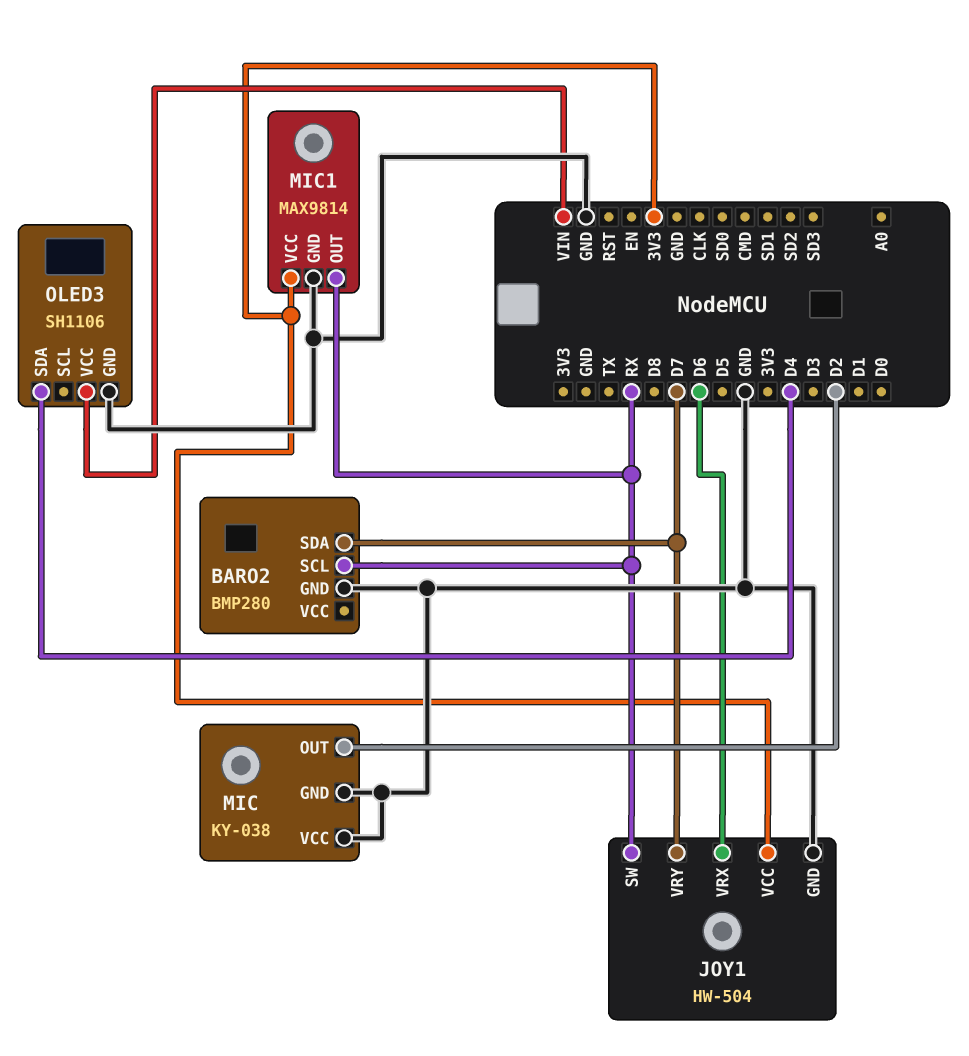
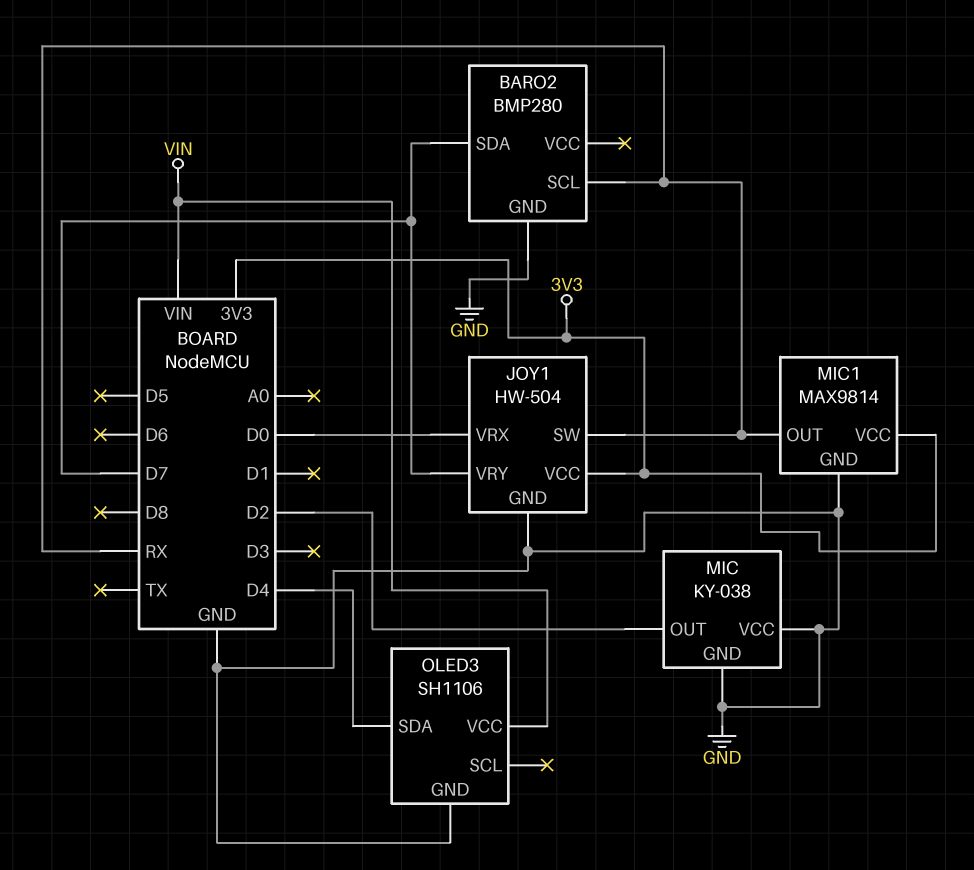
JOY1 pin VRX: D6 -> D0

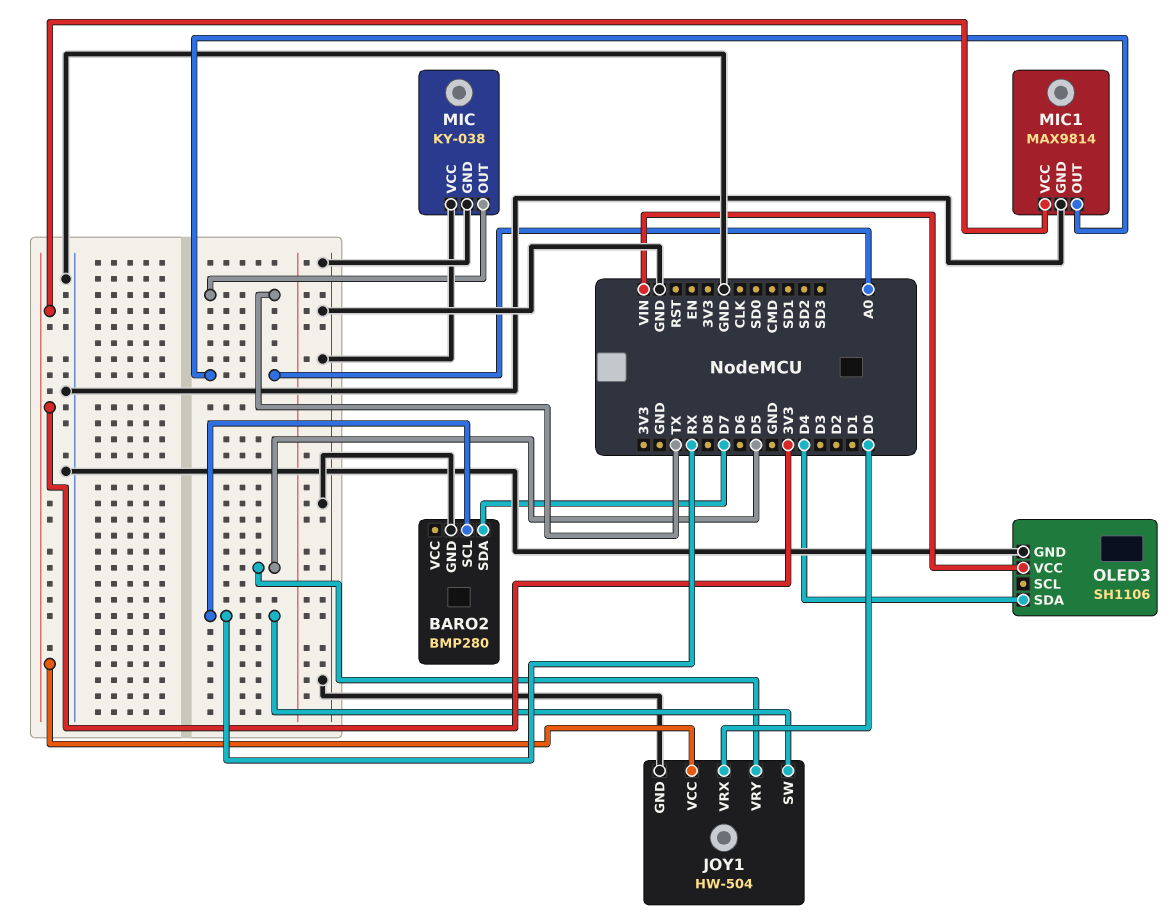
JOY1 pin VRY: D7 -> D5
MIC pin OUT: D2 -> TX
MIC1 pin OUT: RX -> A0

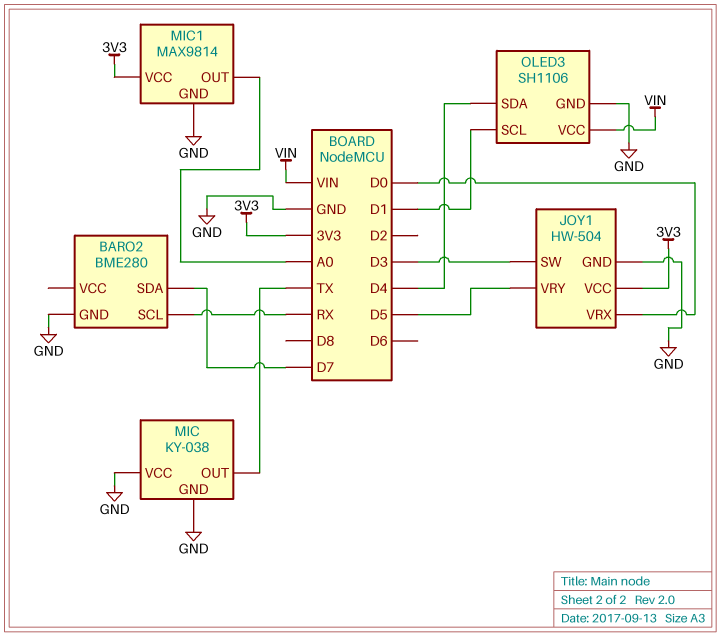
BARO2: BMP280 -> BME280
JOY1 pin SW: RX -> D3
OLED3 pin SCL: none -> D1

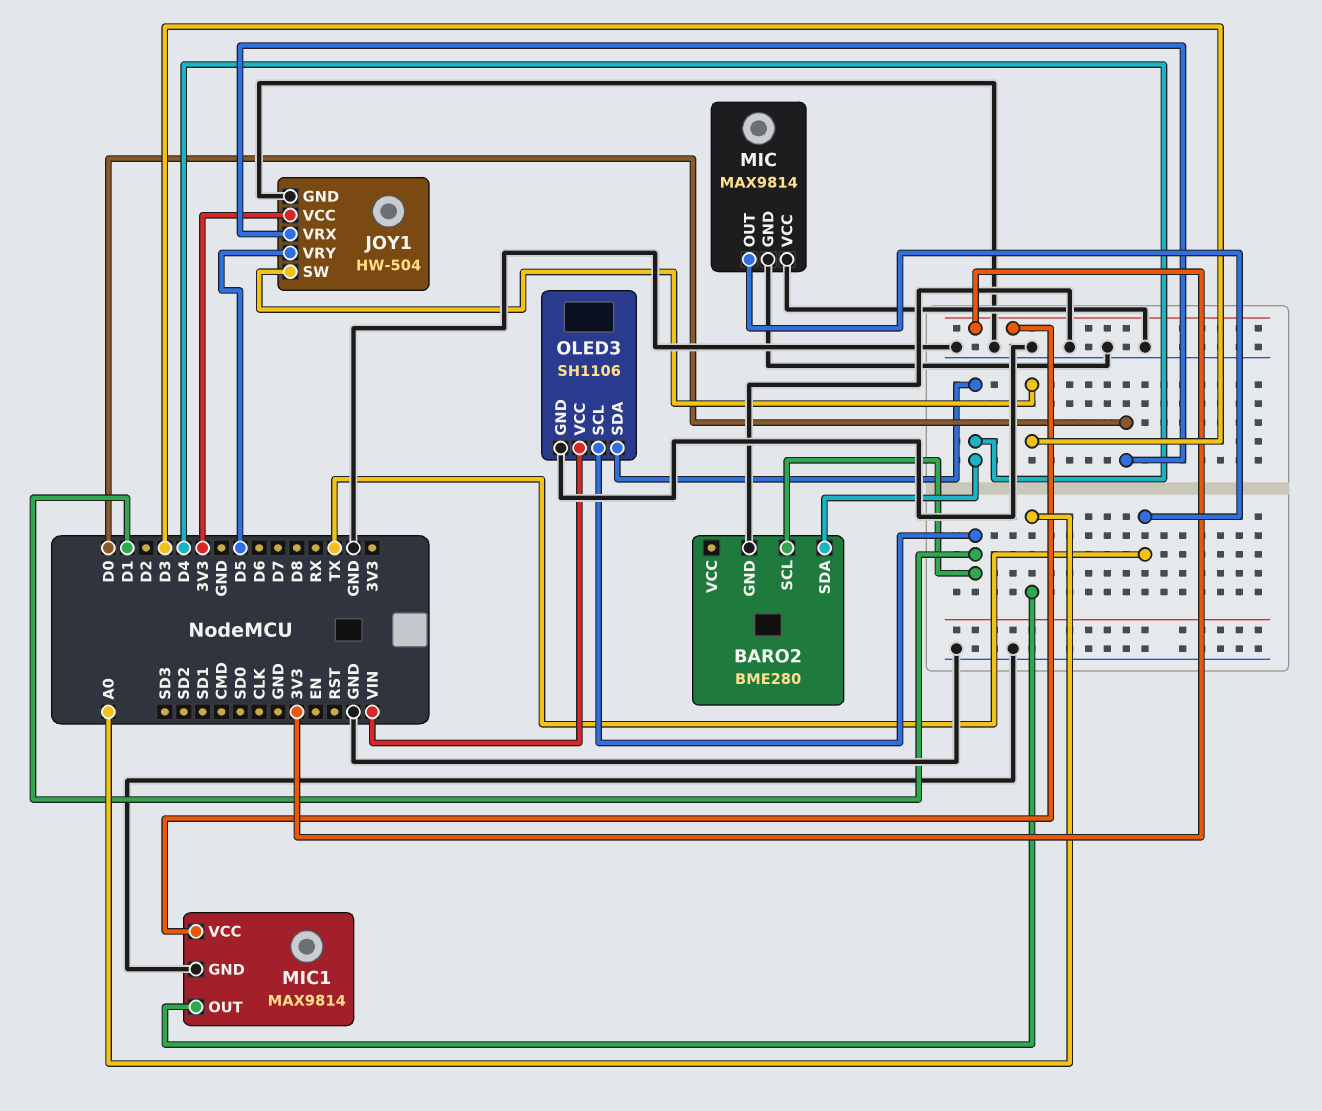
BARO2 pin SCL: RX -> D1
BARO2 pin SDA: D7 -> D4
MIC: KY-038 -> MAX9814

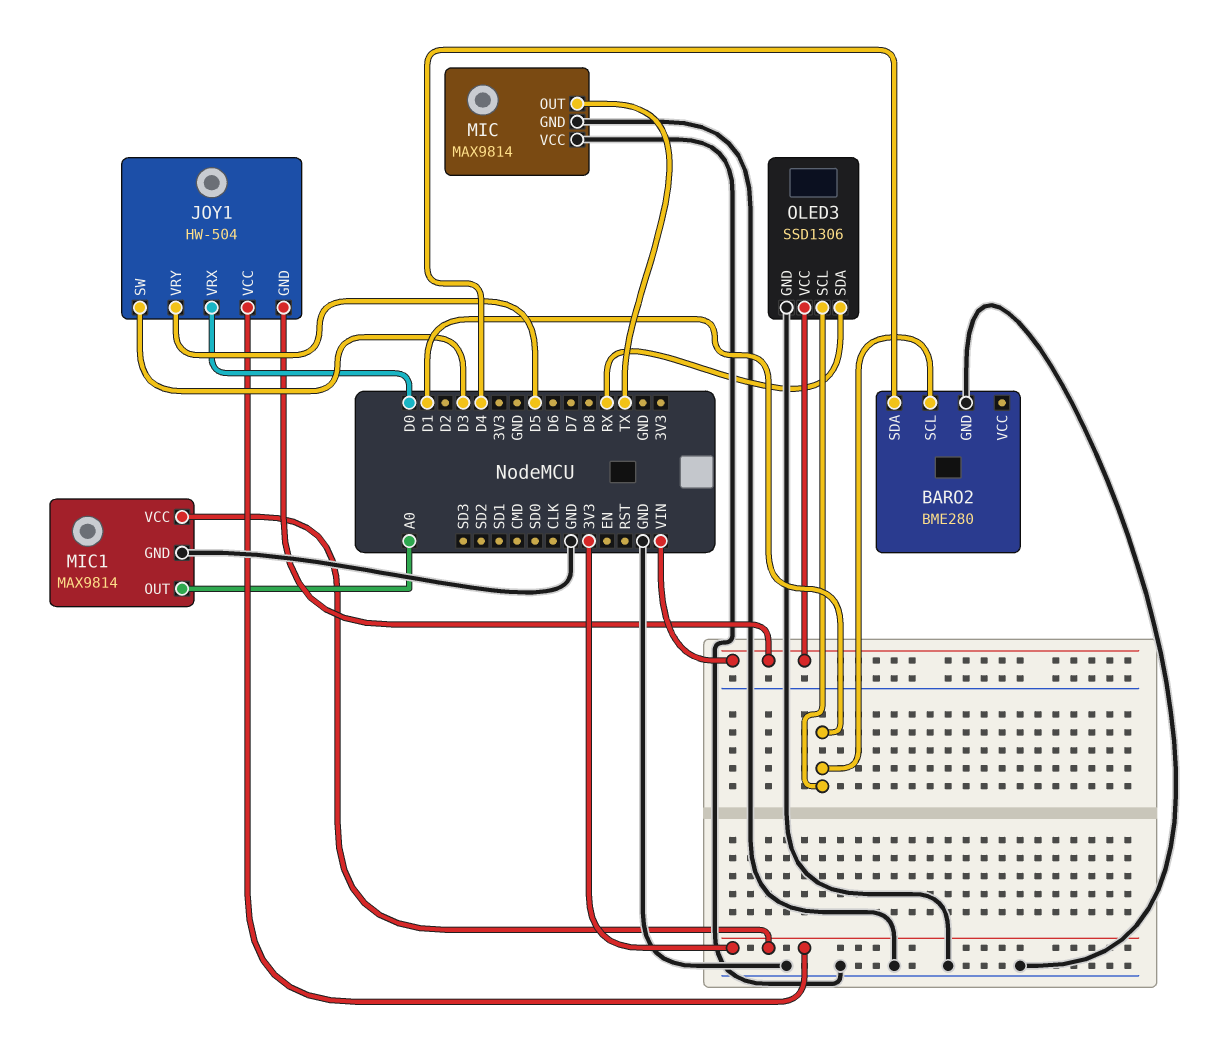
JOY1 pin GND: GND -> VIN
OLED3: SH1106 -> SSD1306
OLED3 pin SDA: D4 -> RX

